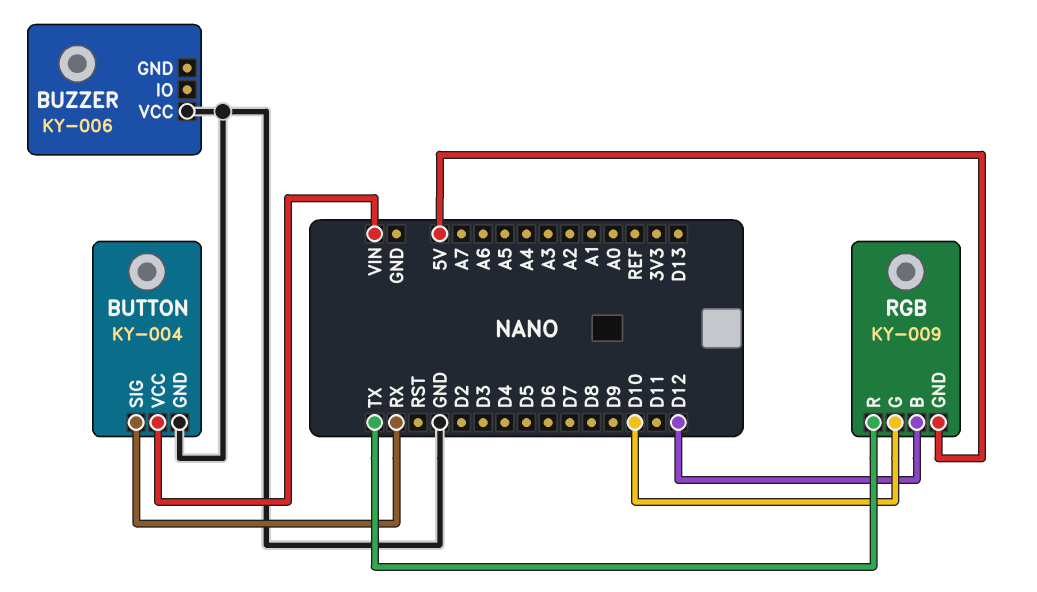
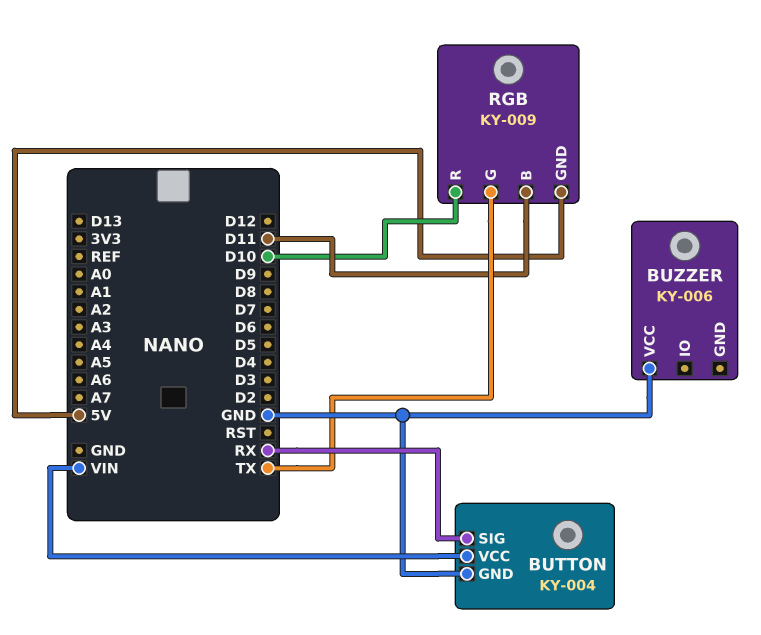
RGB pin B: D12 -> D11
RGB pin G: D10 -> TX
RGB pin R: TX -> D10

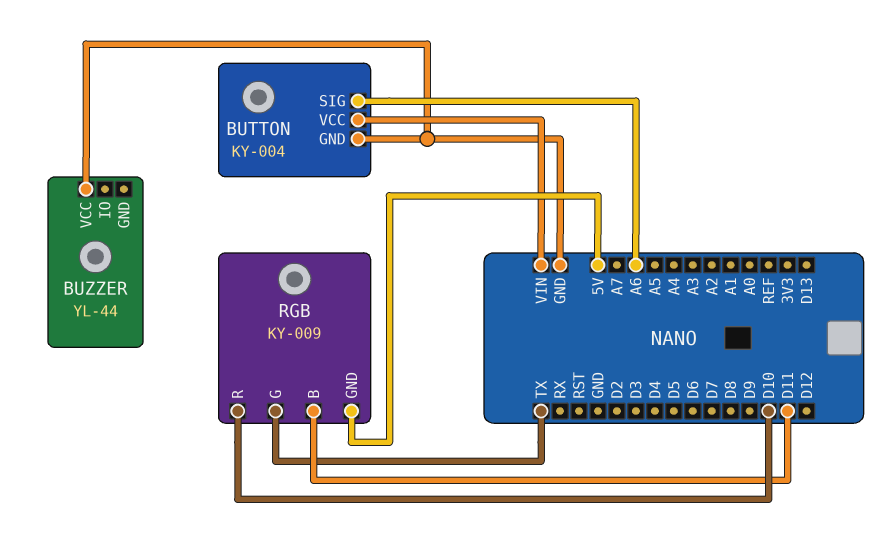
BUTTON pin SIG: RX -> A6
BUZZER: KY-006 -> YL-44

